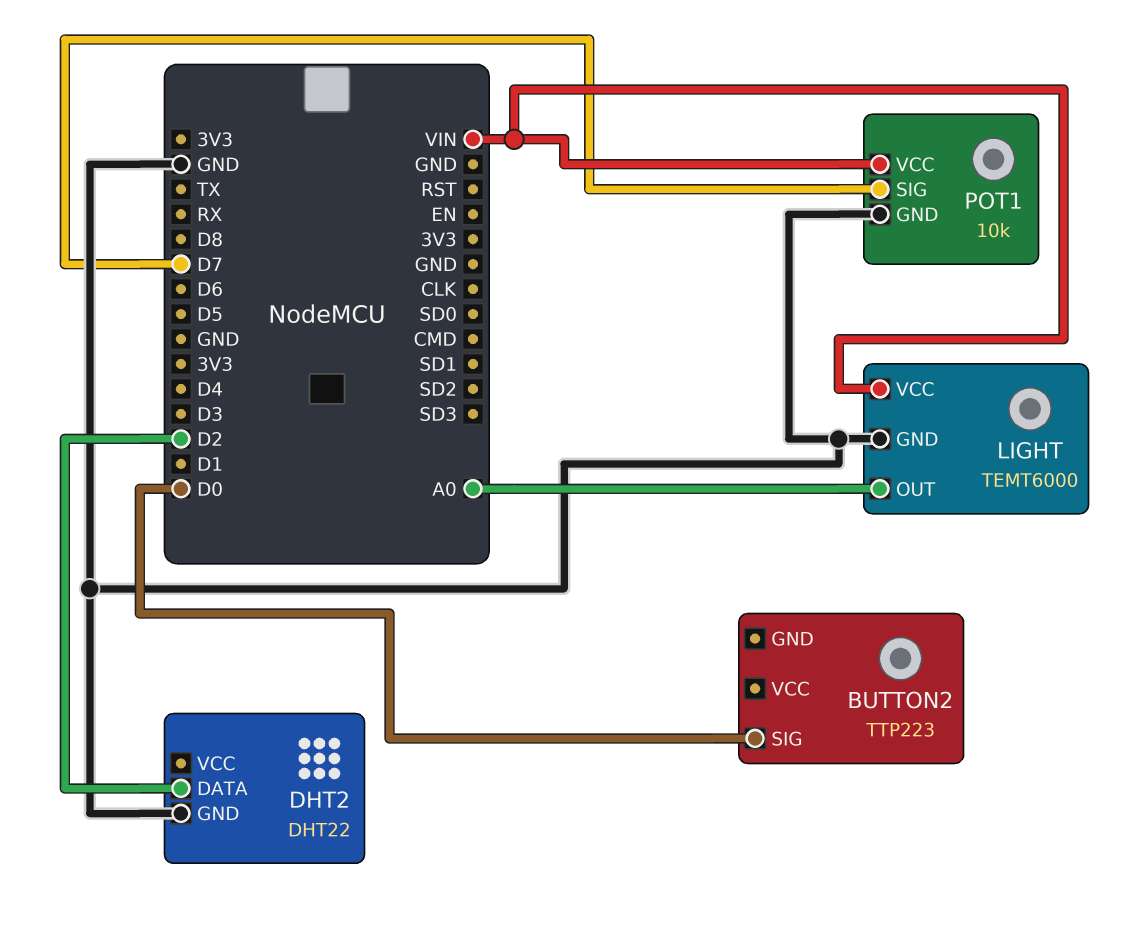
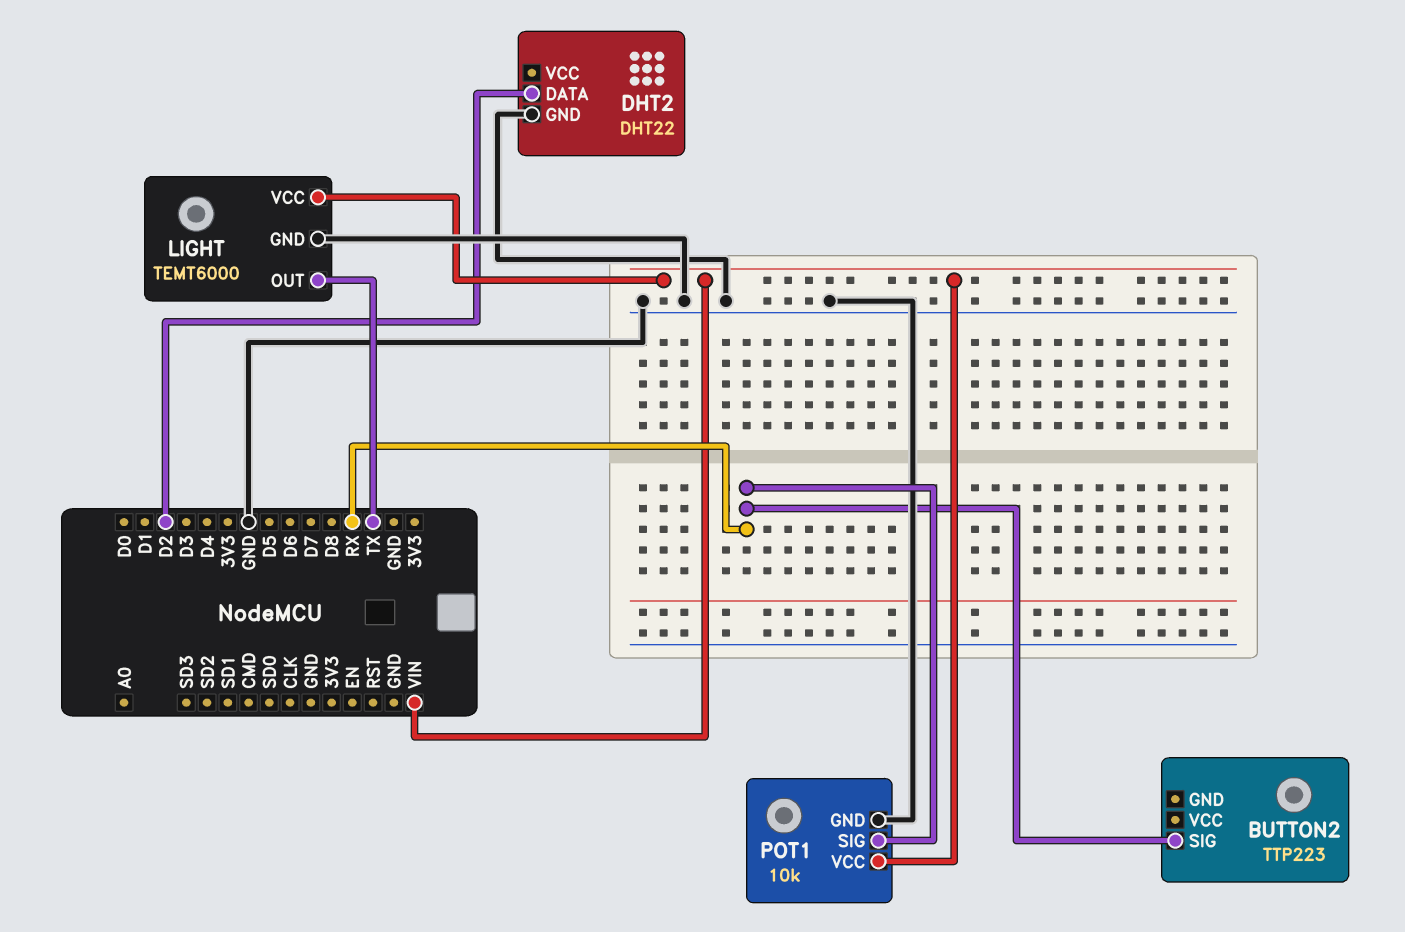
BUTTON2 pin SIG: D0 -> RX
LIGHT pin OUT: A0 -> TX
POT1 pin SIG: D7 -> RX

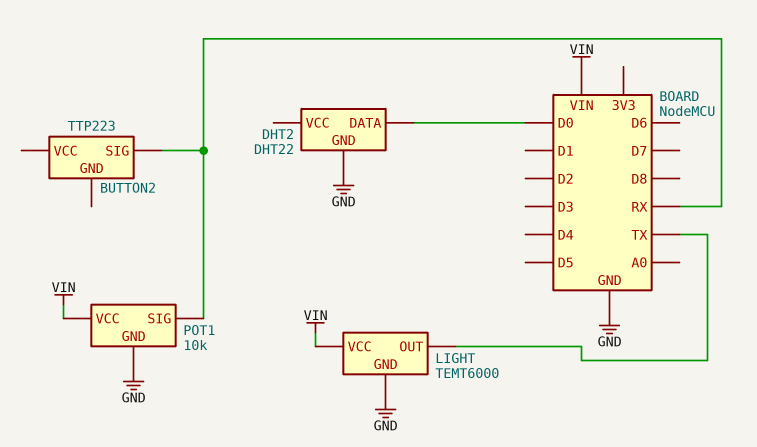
DHT2 pin DATA: D2 -> D0

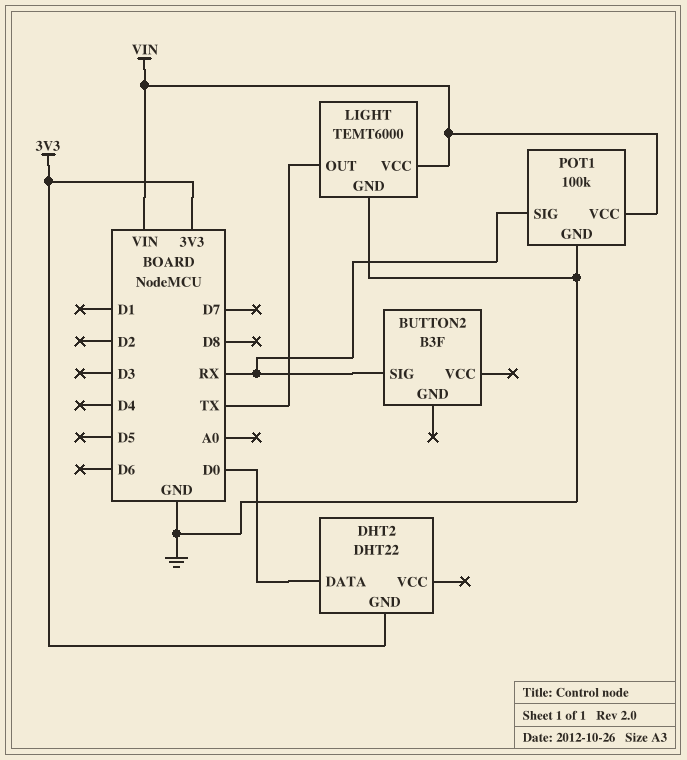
BUTTON2: TTP223 -> B3F
DHT2 pin GND: GND -> 3V3
POT1: 10k -> 100k

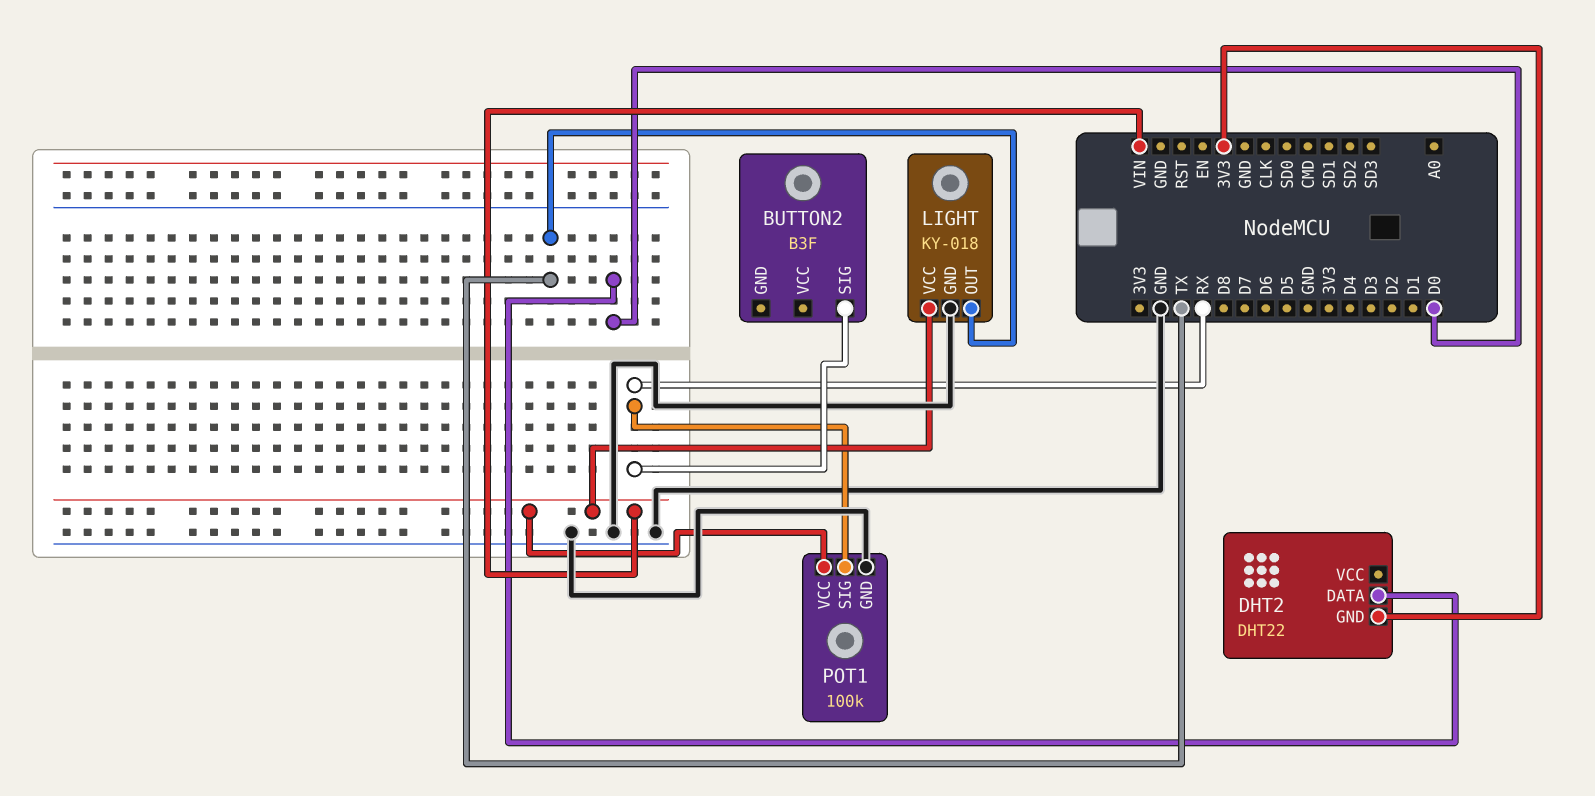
LIGHT: TEMT6000 -> KY-018

